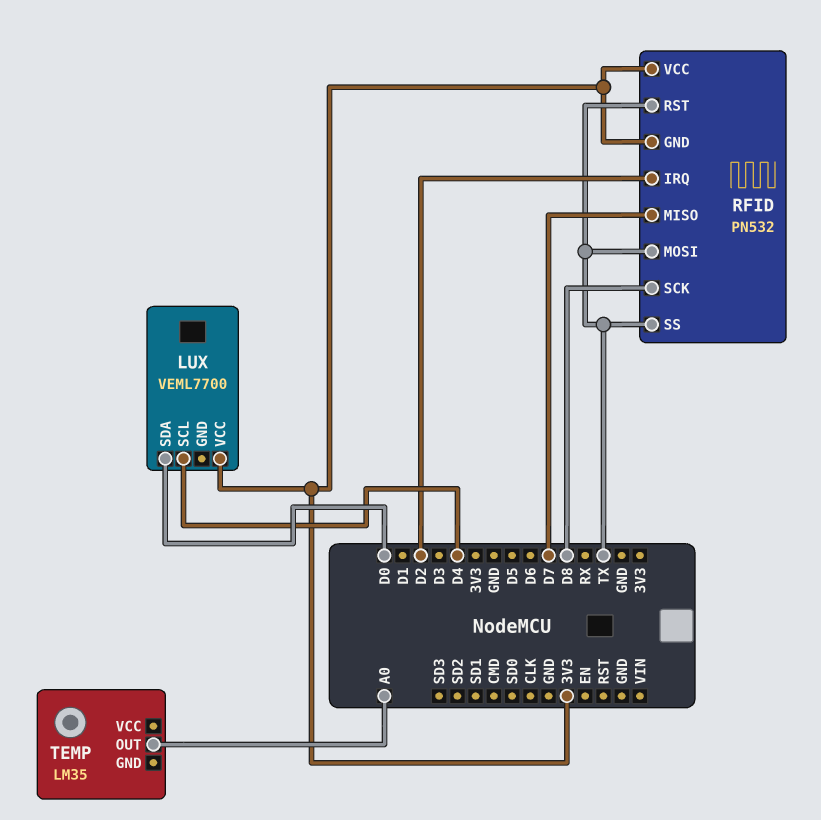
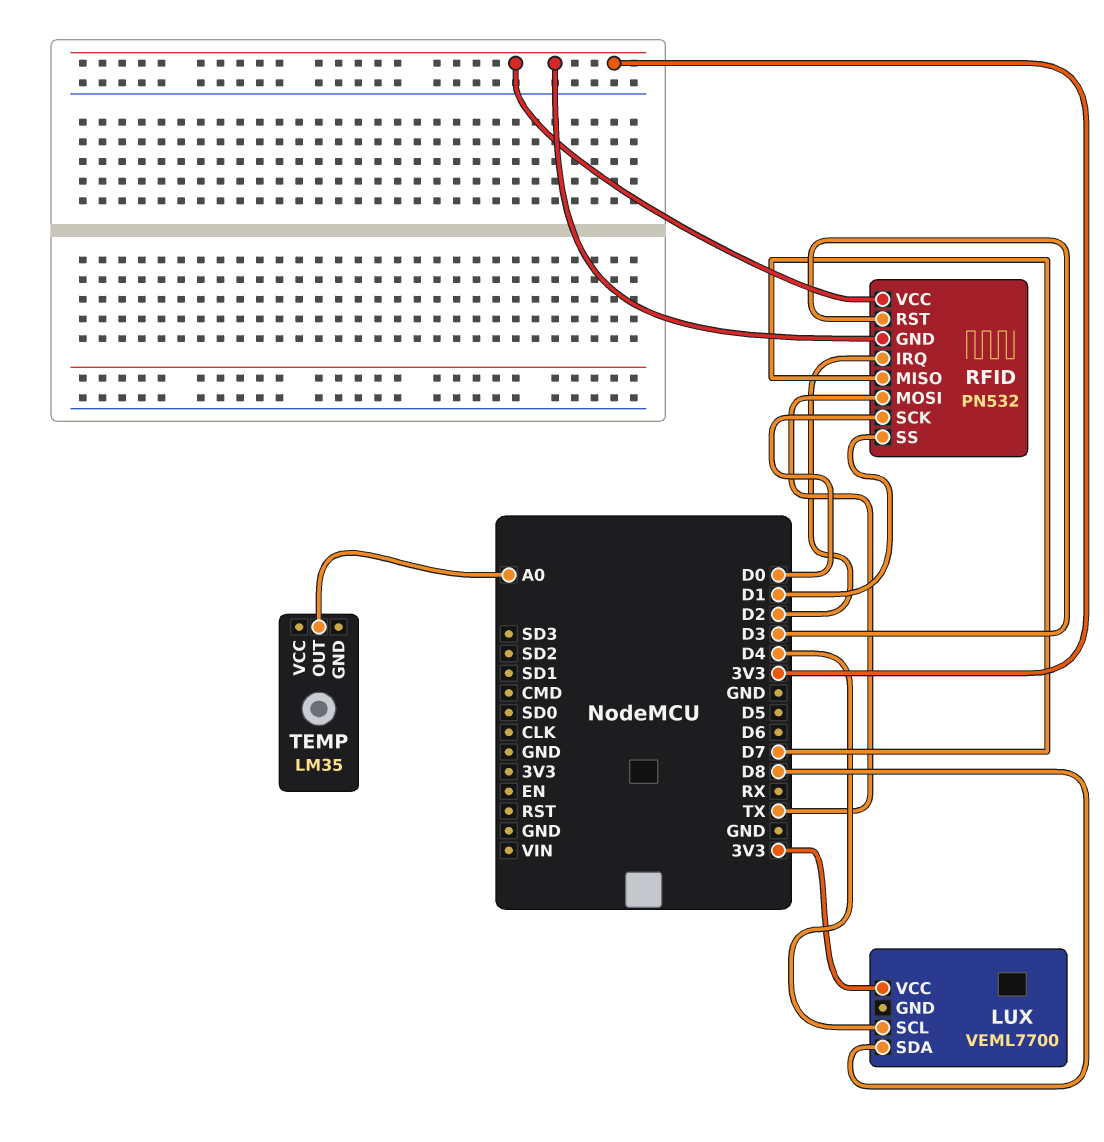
LUX pin SDA: D0 -> D8
RFID pin RST: TX -> D3
RFID pin SCK: D8 -> D0
RFID pin SS: TX -> D1

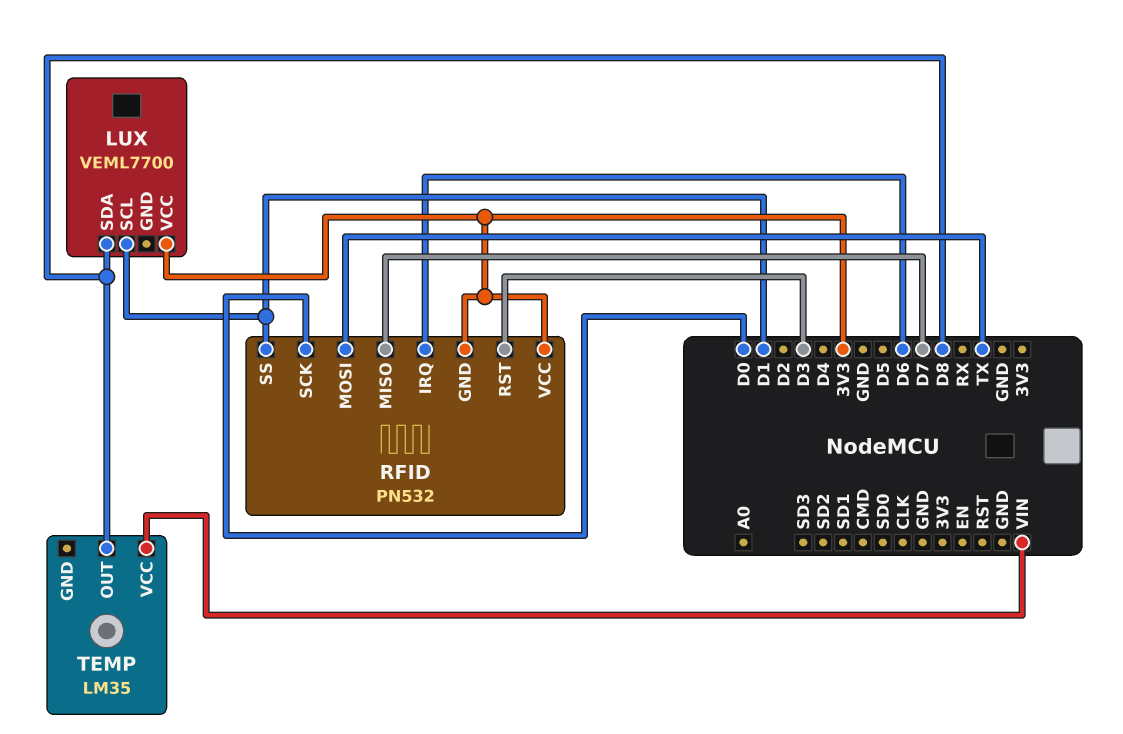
LUX pin SCL: D4 -> D1
RFID pin IRQ: D2 -> D6
TEMP pin OUT: A0 -> D8
TEMP pin VCC: none -> VIN

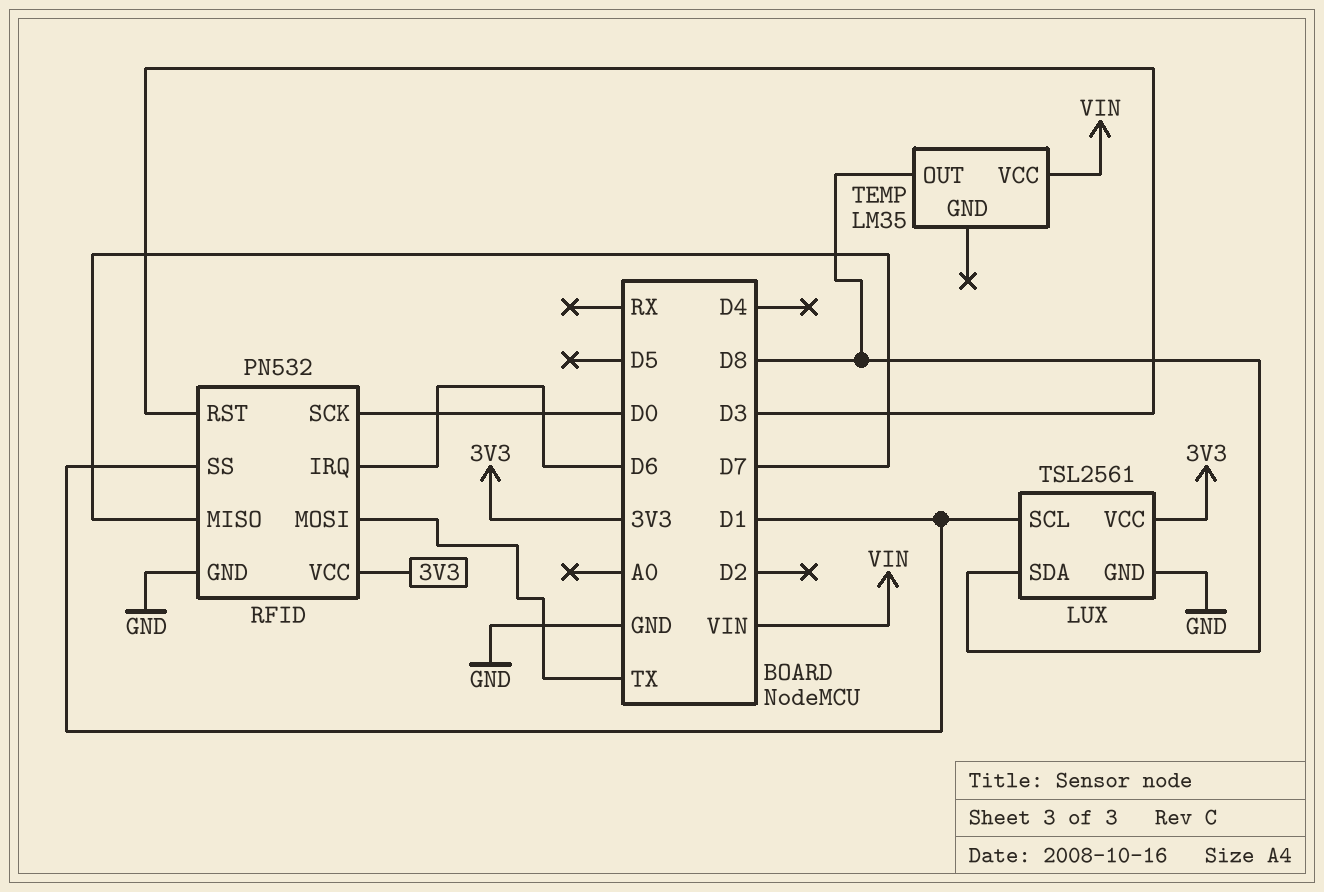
LUX: VEML7700 -> TSL2561
LUX pin GND: none -> GND
RFID pin GND: 3V3 -> GND

